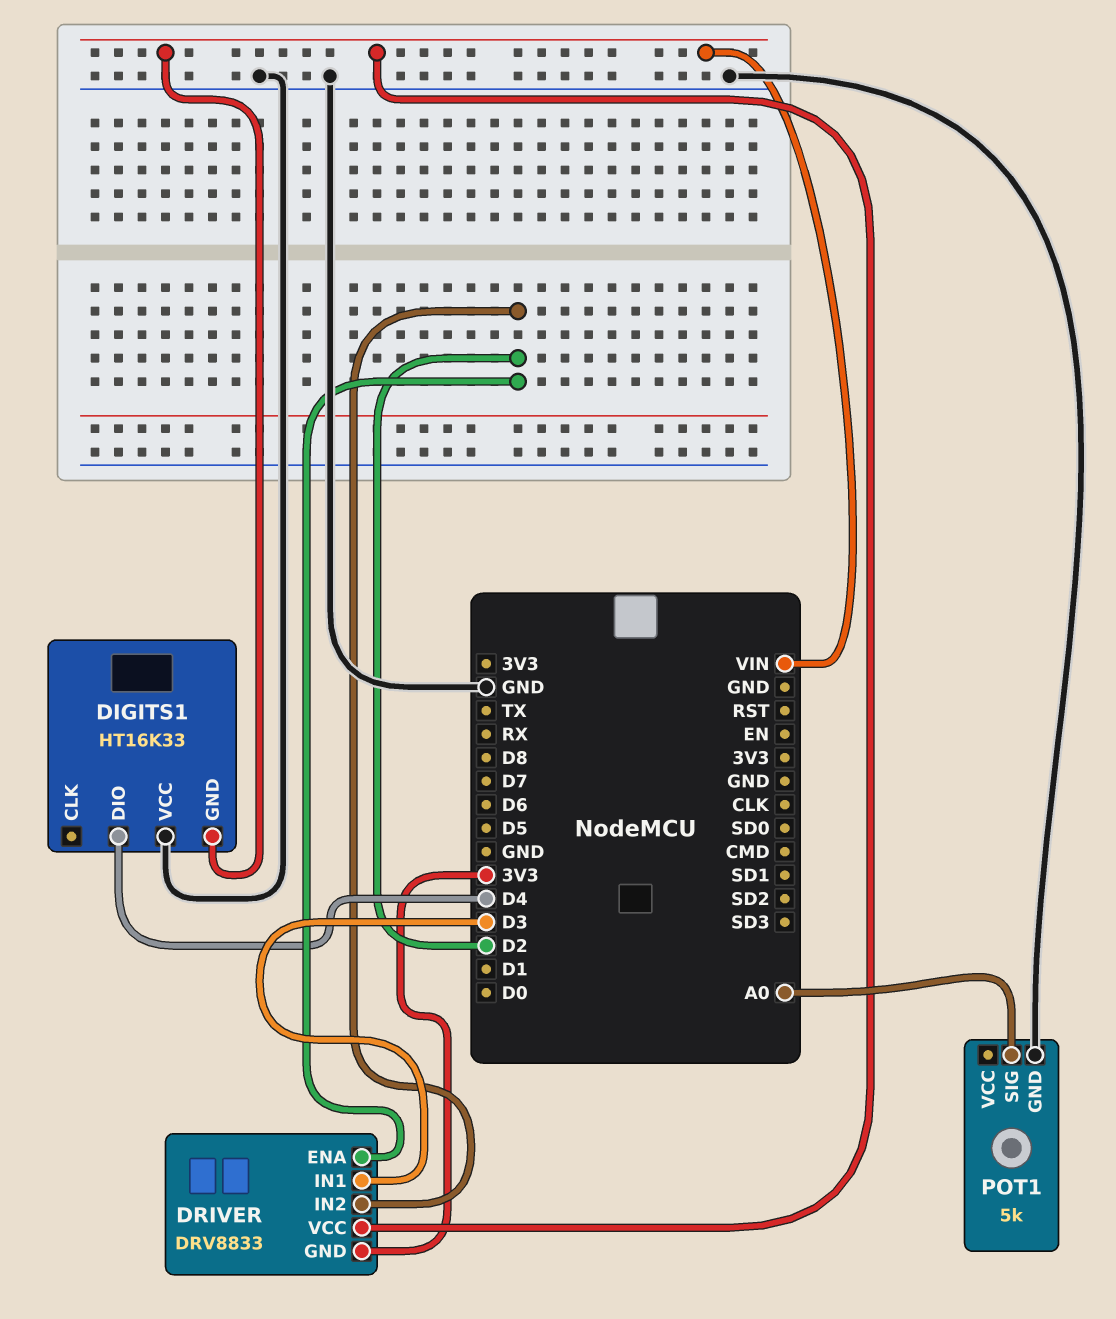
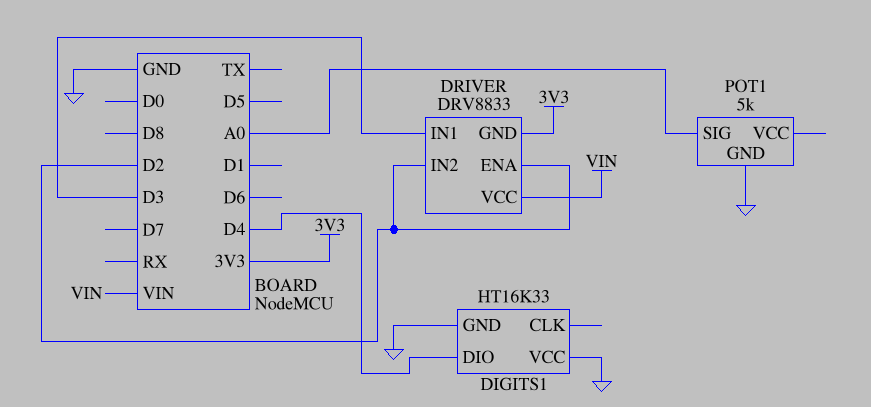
DIGITS1 pin GND: VIN -> GND

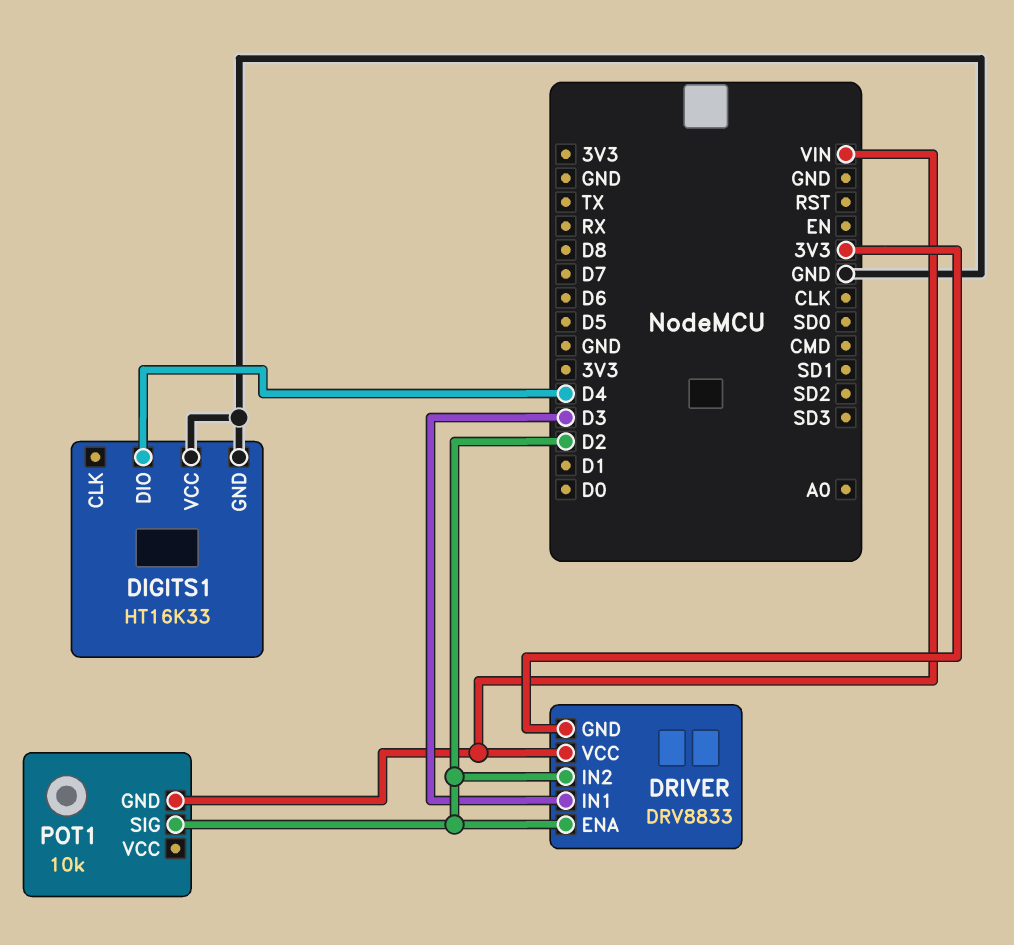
POT1: 5k -> 10k
POT1 pin GND: GND -> VIN
POT1 pin SIG: A0 -> D2

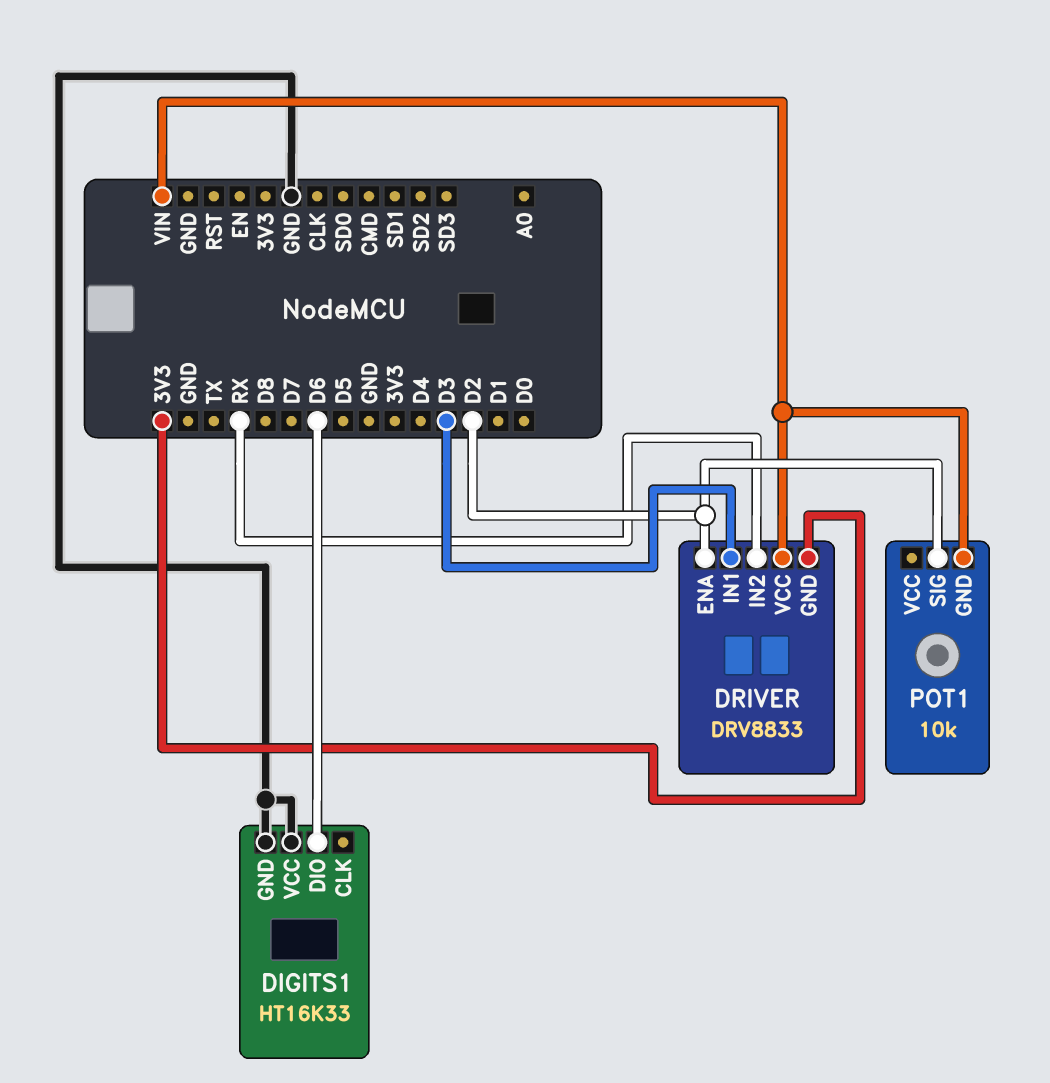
DIGITS1 pin DIO: D4 -> D6
DRIVER pin IN2: D2 -> RX

